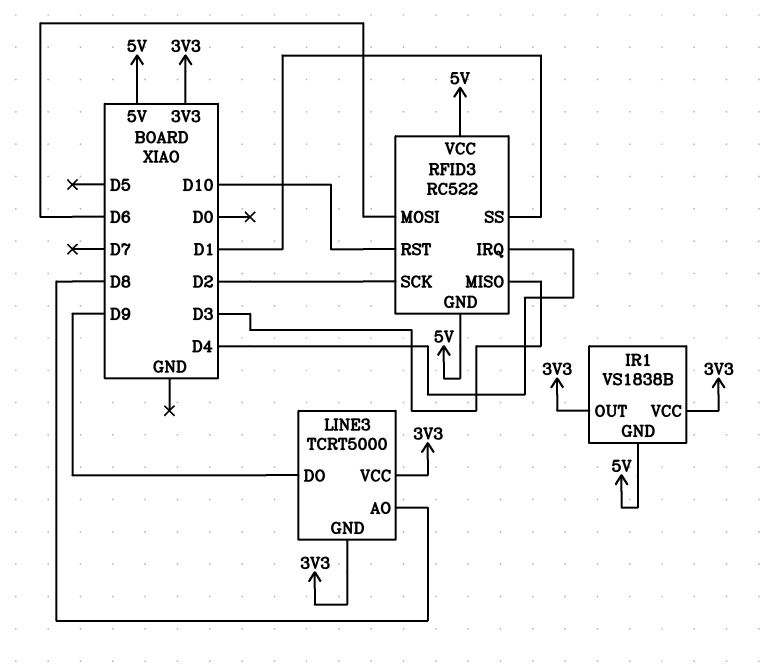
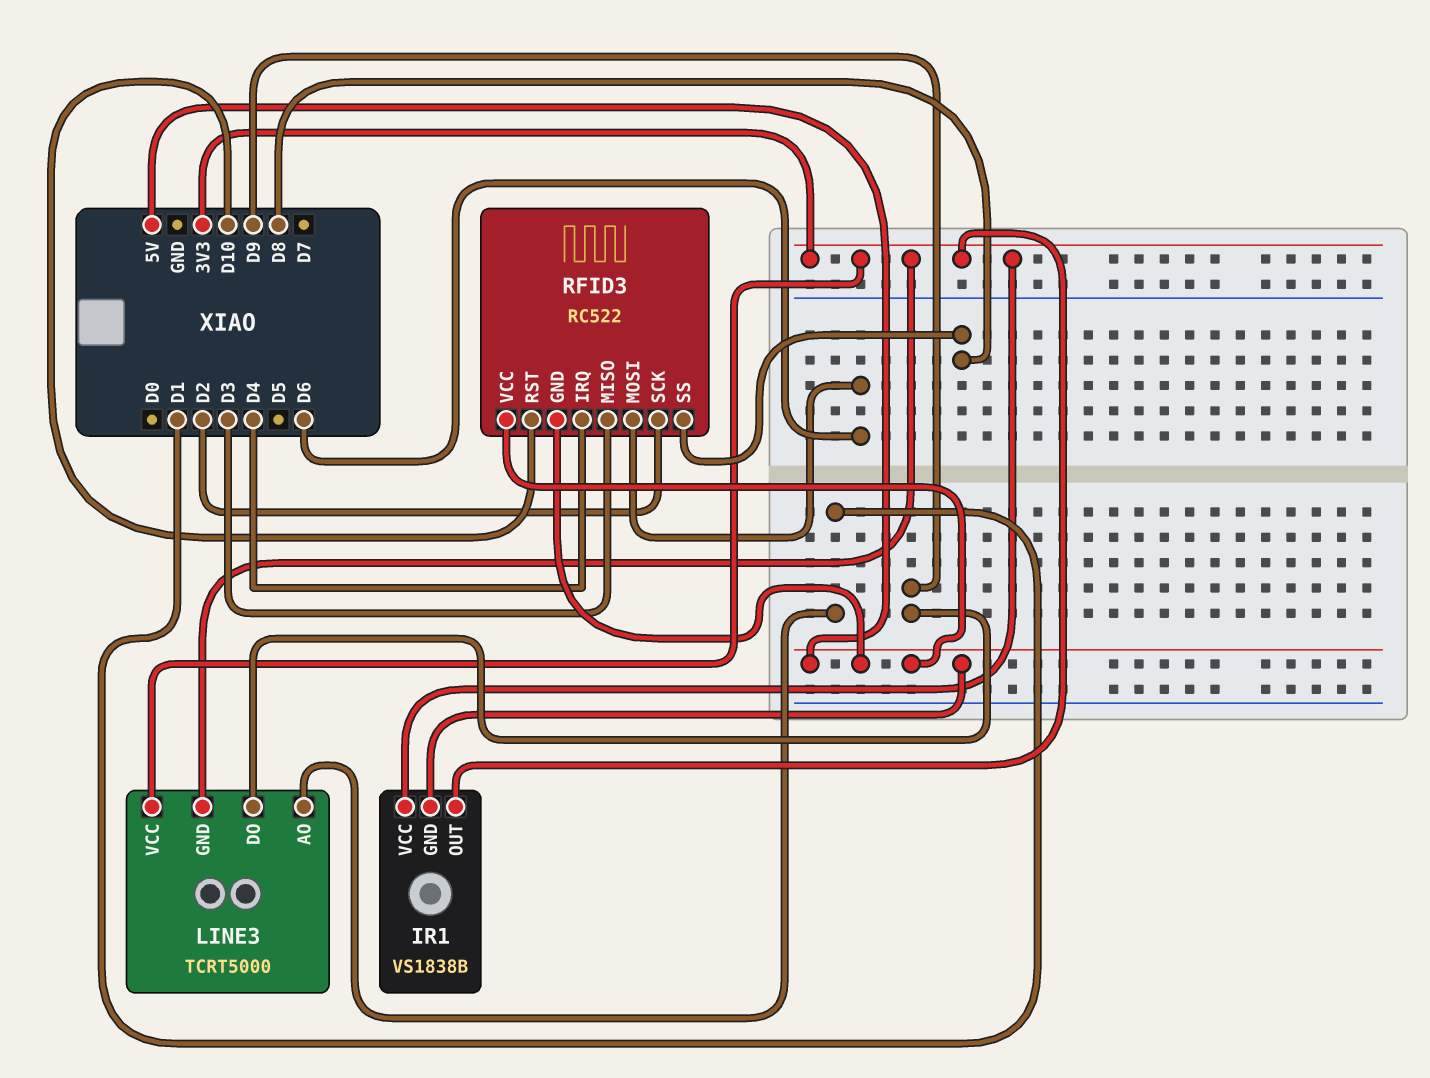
LINE3 pin AO: D8 -> D1
RFID3 pin SS: D1 -> D8

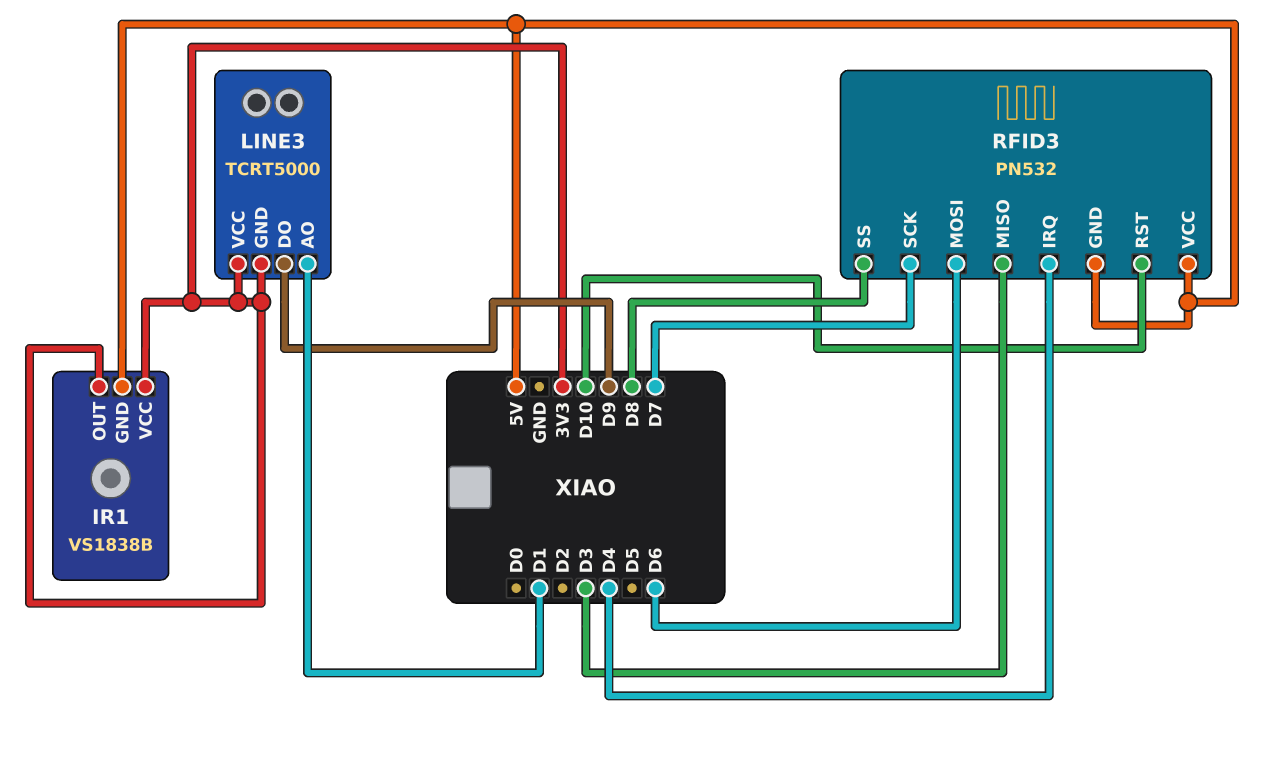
RFID3: RC522 -> PN532
RFID3 pin SCK: D2 -> D7

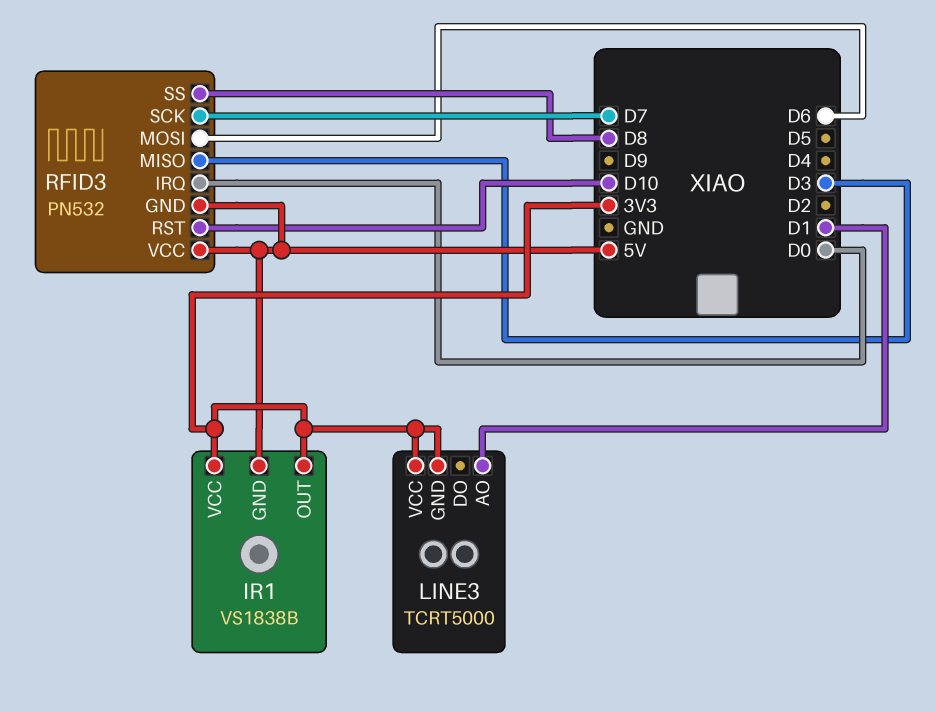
LINE3 pin DO: D9 -> none
RFID3 pin IRQ: D4 -> D0

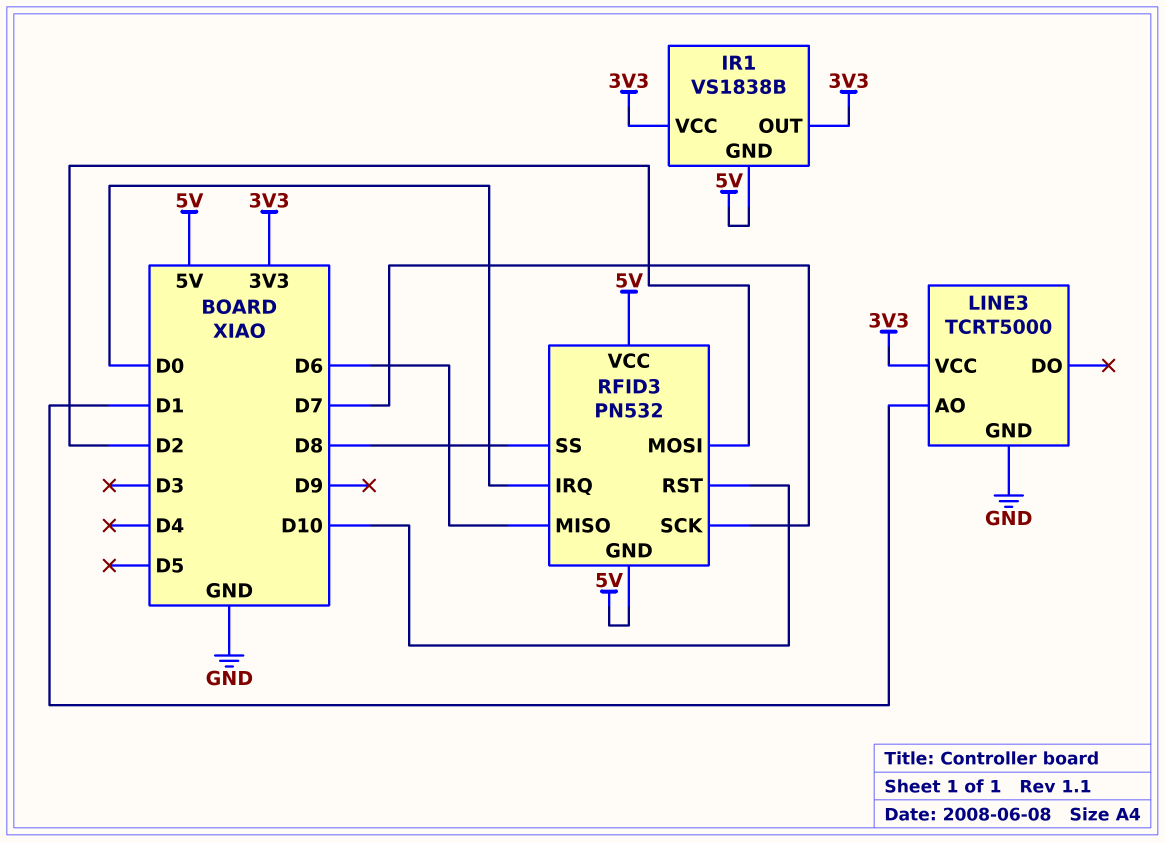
LINE3 pin GND: 3V3 -> GND
RFID3 pin MISO: D3 -> D6
RFID3 pin MOSI: D6 -> D2

